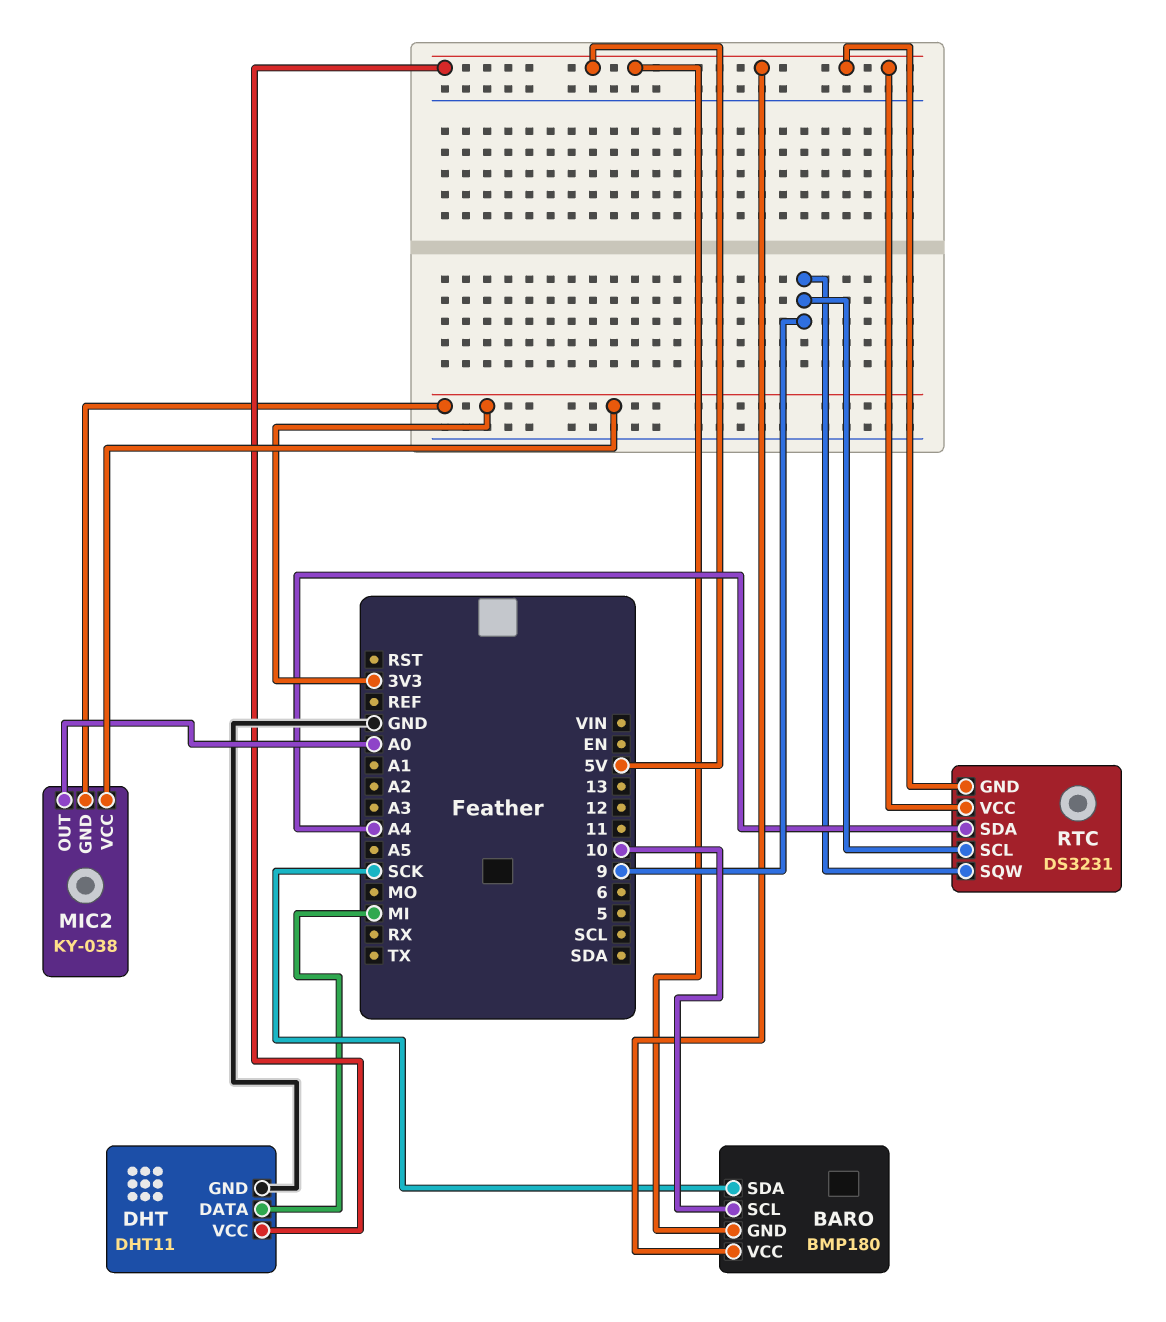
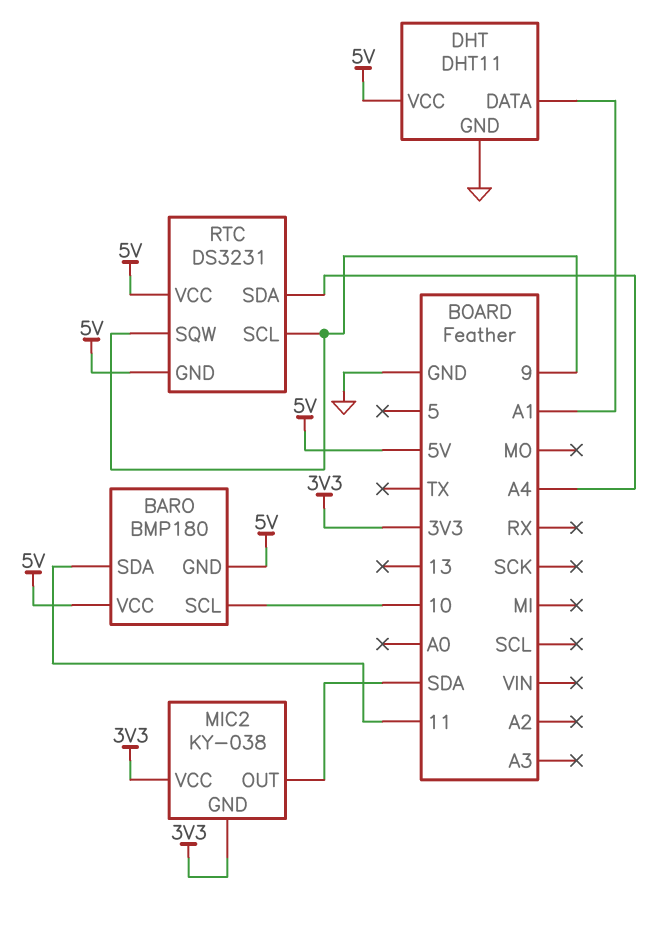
BARO pin SDA: SCK -> 11
DHT pin DATA: MI -> A1
MIC2 pin OUT: A0 -> SDA

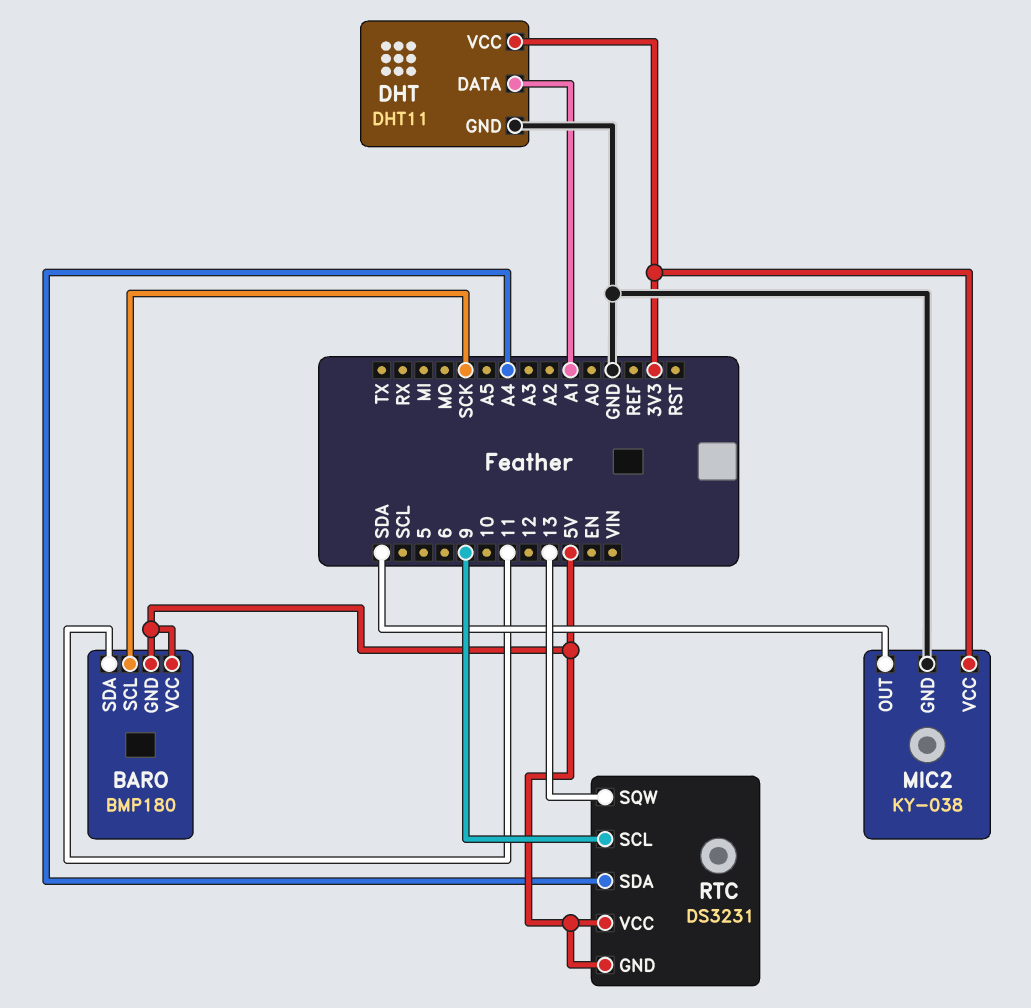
BARO pin SCL: 10 -> SCK
DHT pin VCC: 5V -> 3V3
MIC2 pin GND: 3V3 -> GND
RTC pin SQW: 9 -> 13

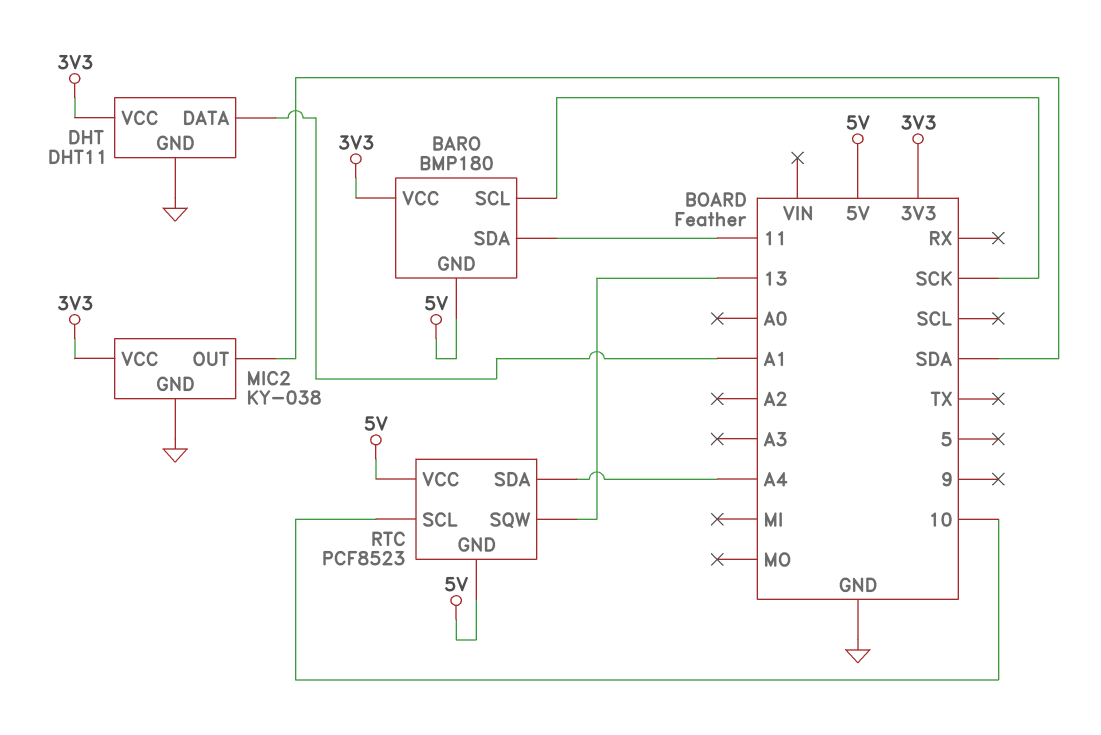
BARO pin VCC: 5V -> 3V3
RTC: DS3231 -> PCF8523
RTC pin SCL: 9 -> 10

